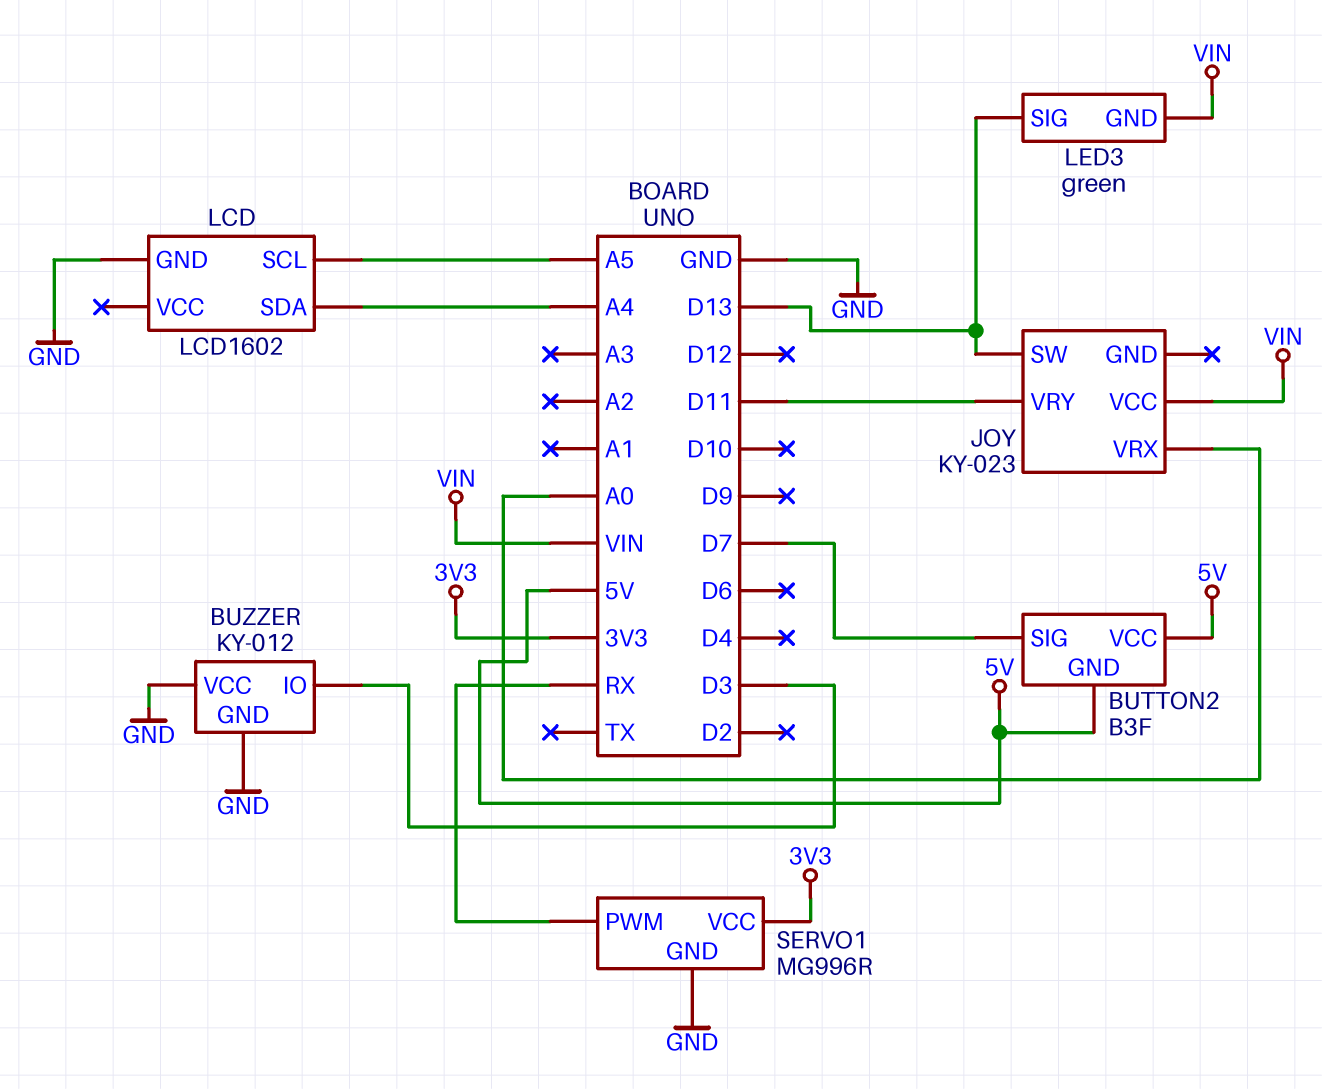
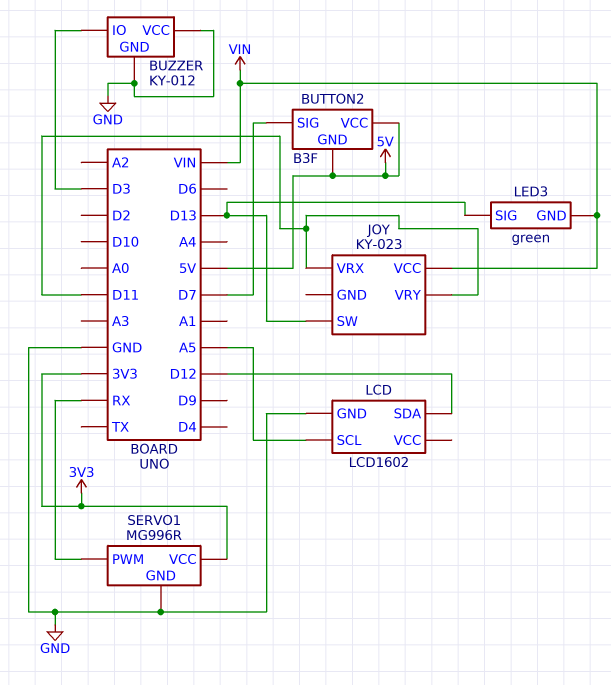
JOY pin VRX: A0 -> D11
LCD pin SDA: A4 -> D12

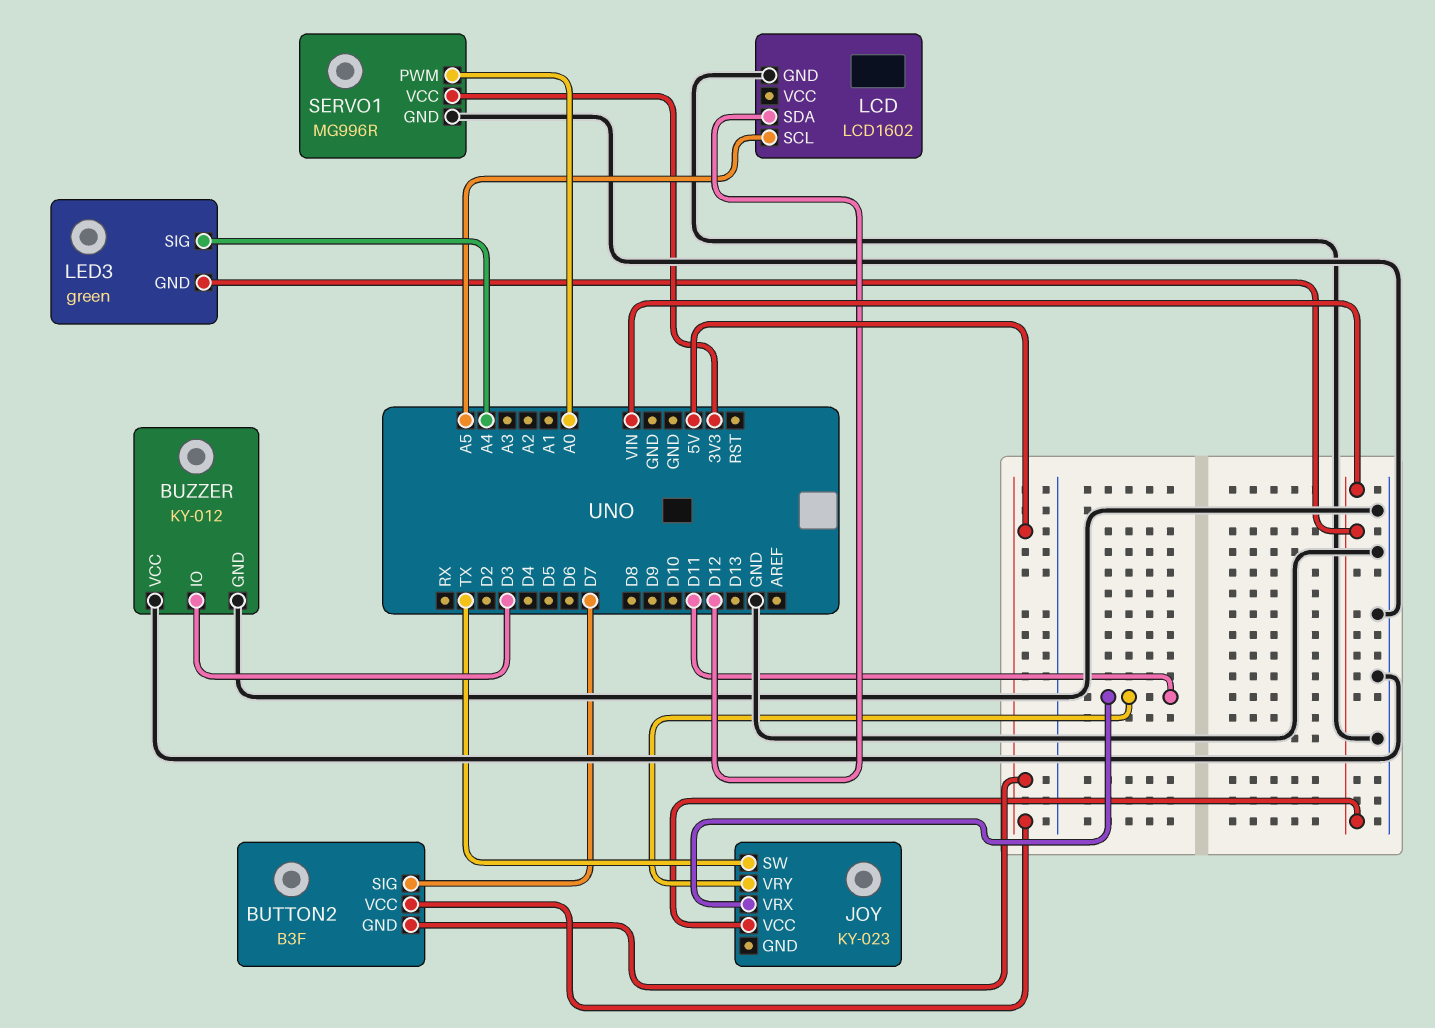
JOY pin SW: D13 -> TX
LED3 pin SIG: D13 -> A4
SERVO1 pin PWM: RX -> A0

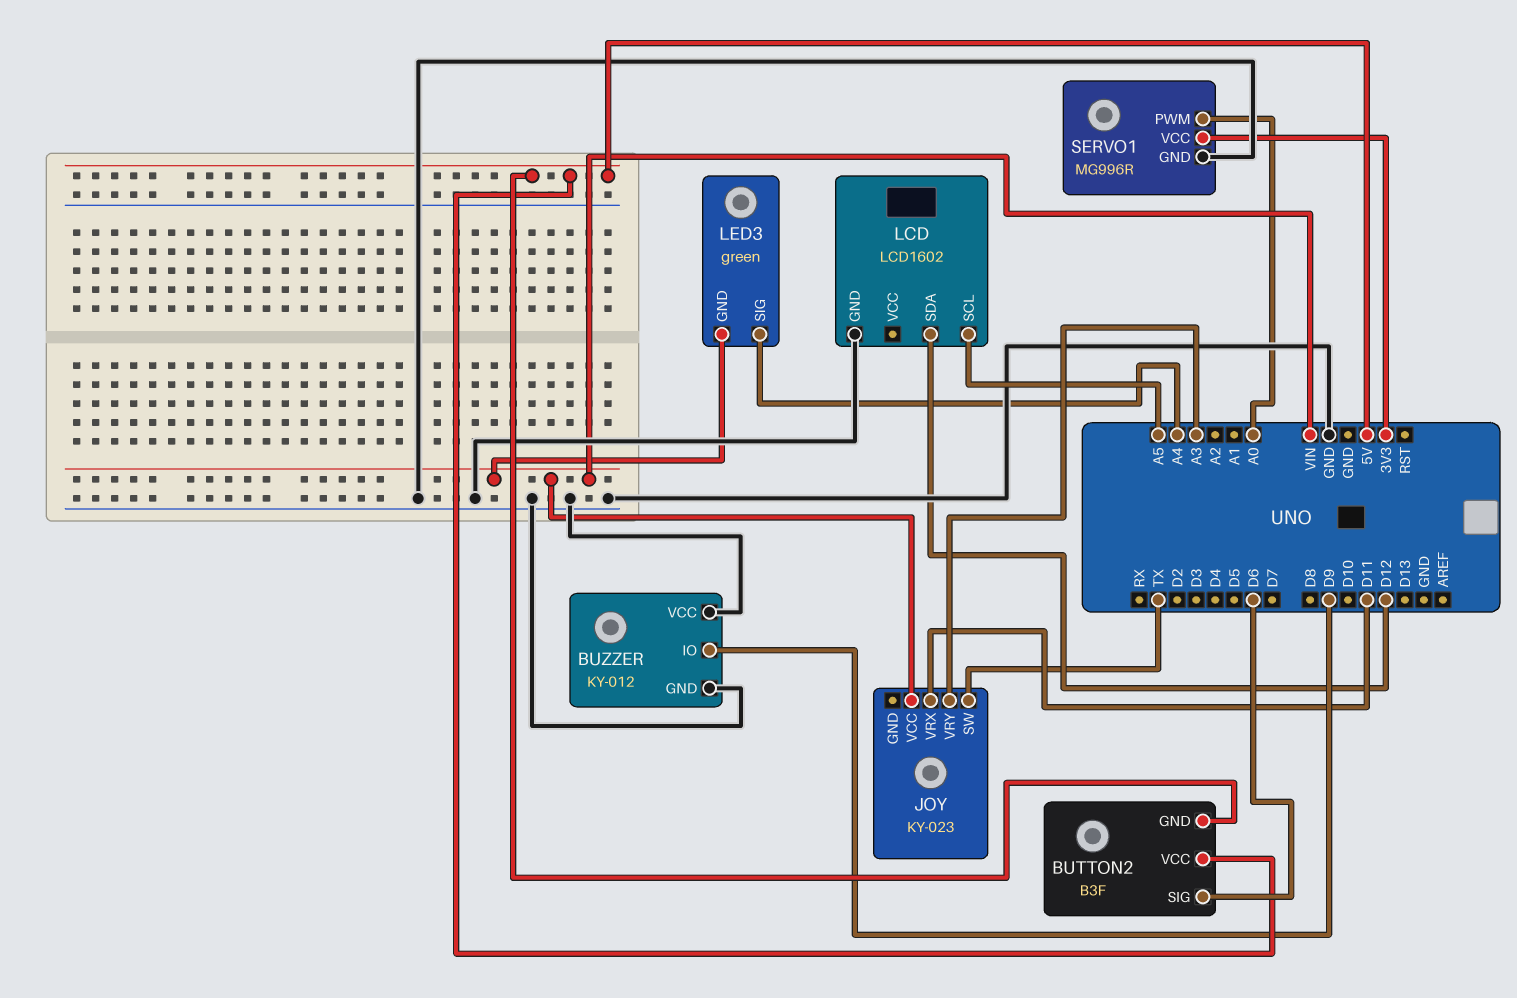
BUTTON2 pin SIG: D7 -> D6
BUZZER pin IO: D3 -> D9
JOY pin VRY: D11 -> A3

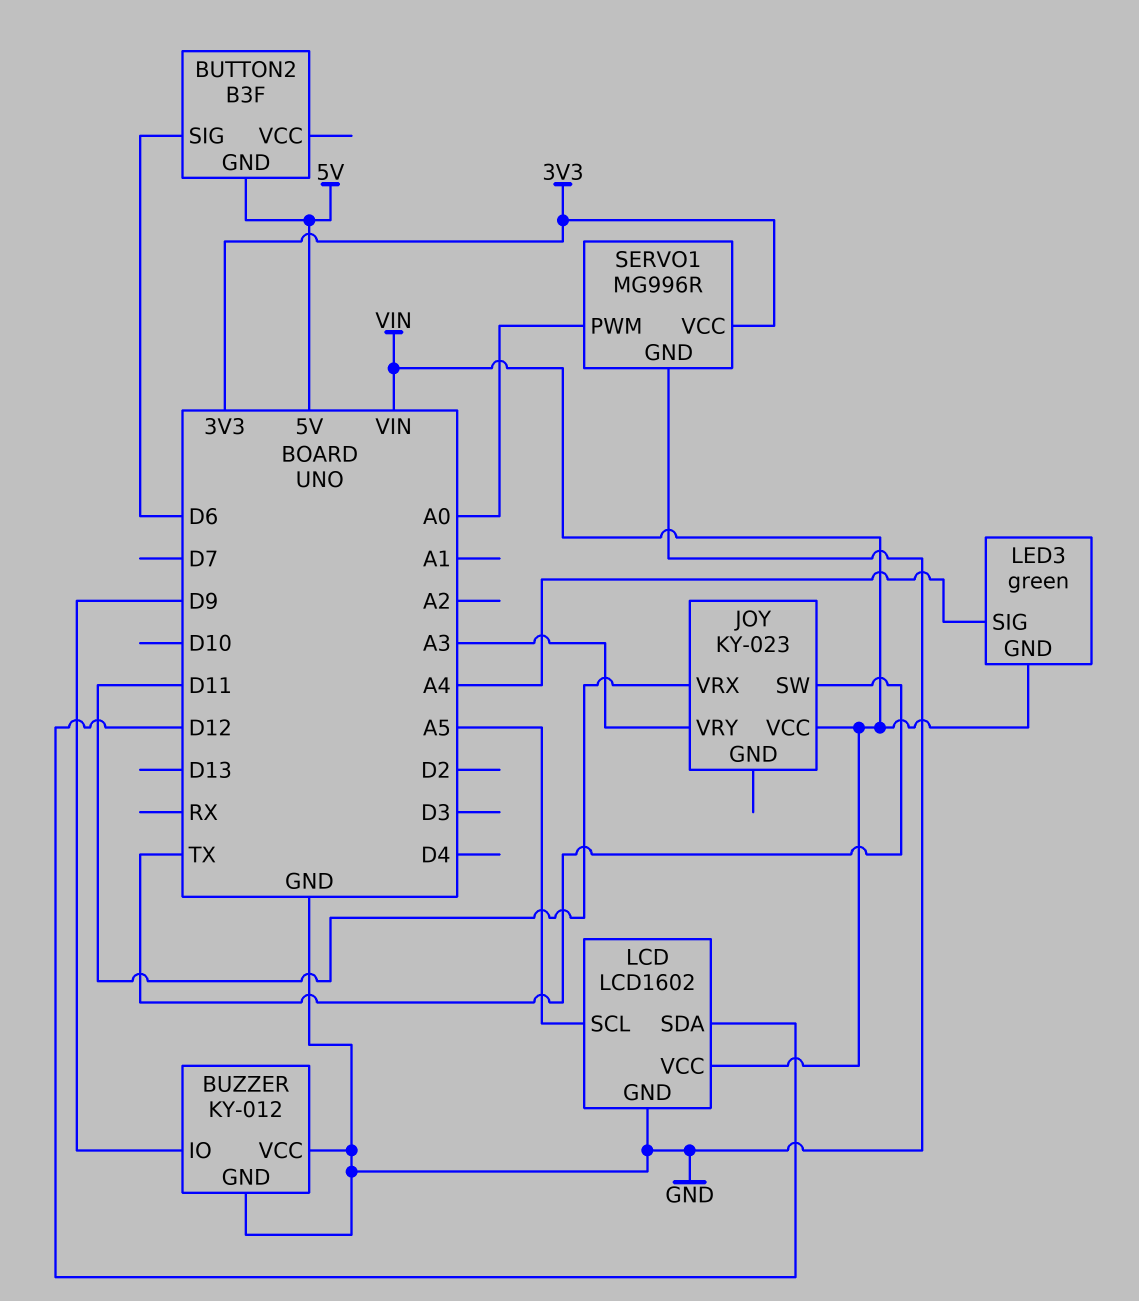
BUTTON2 pin VCC: 5V -> none
LCD pin VCC: none -> VIN

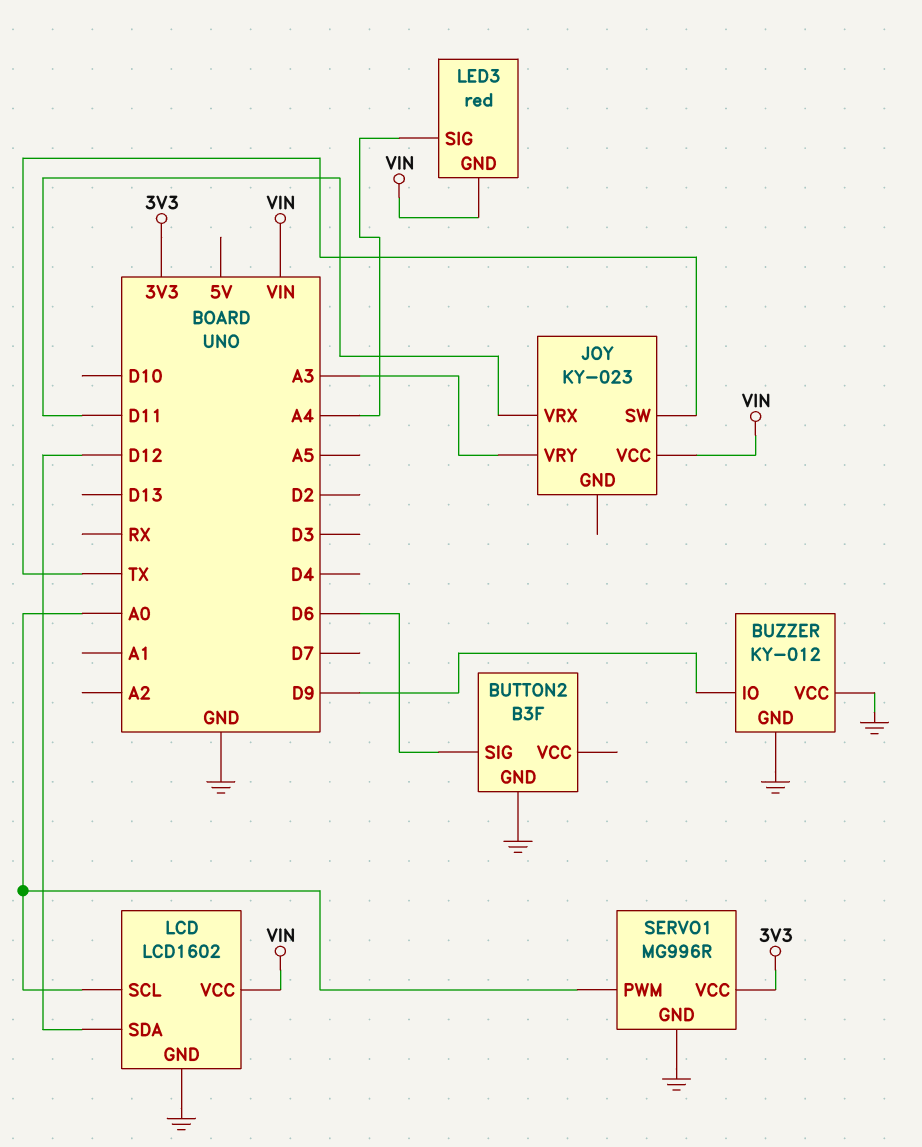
BUTTON2 pin GND: 5V -> GND
LCD pin SCL: A5 -> A0
LED3: green -> red

